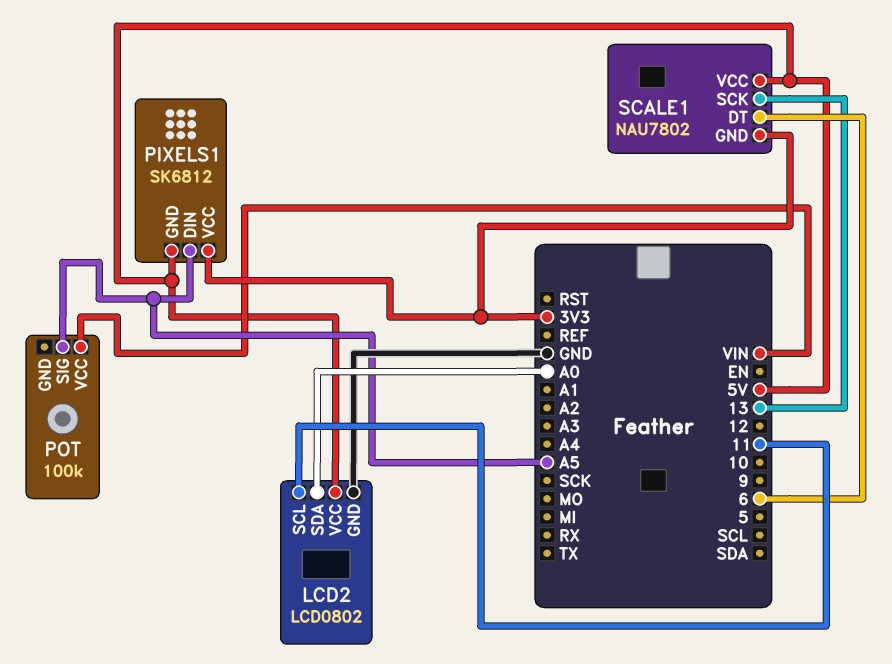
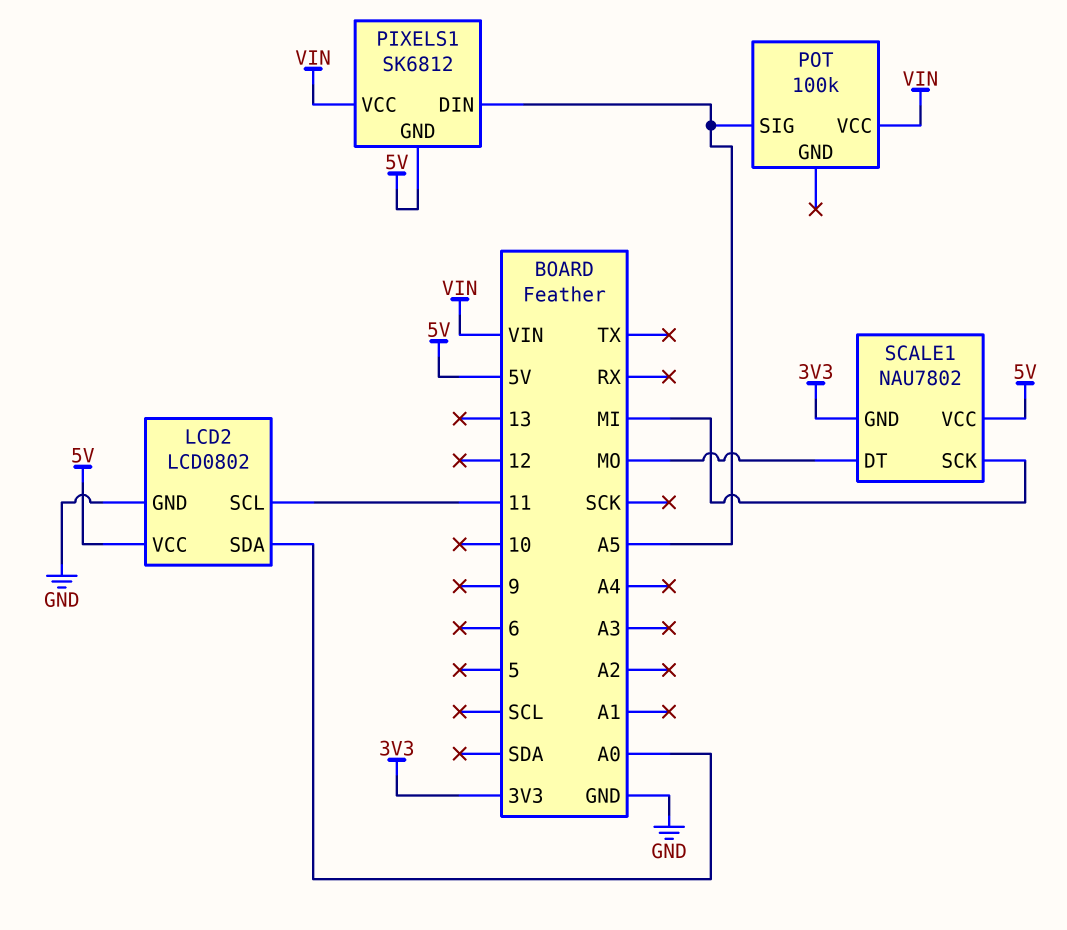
PIXELS1 pin VCC: 3V3 -> VIN
SCALE1 pin DT: 6 -> MO
SCALE1 pin SCK: 13 -> MI

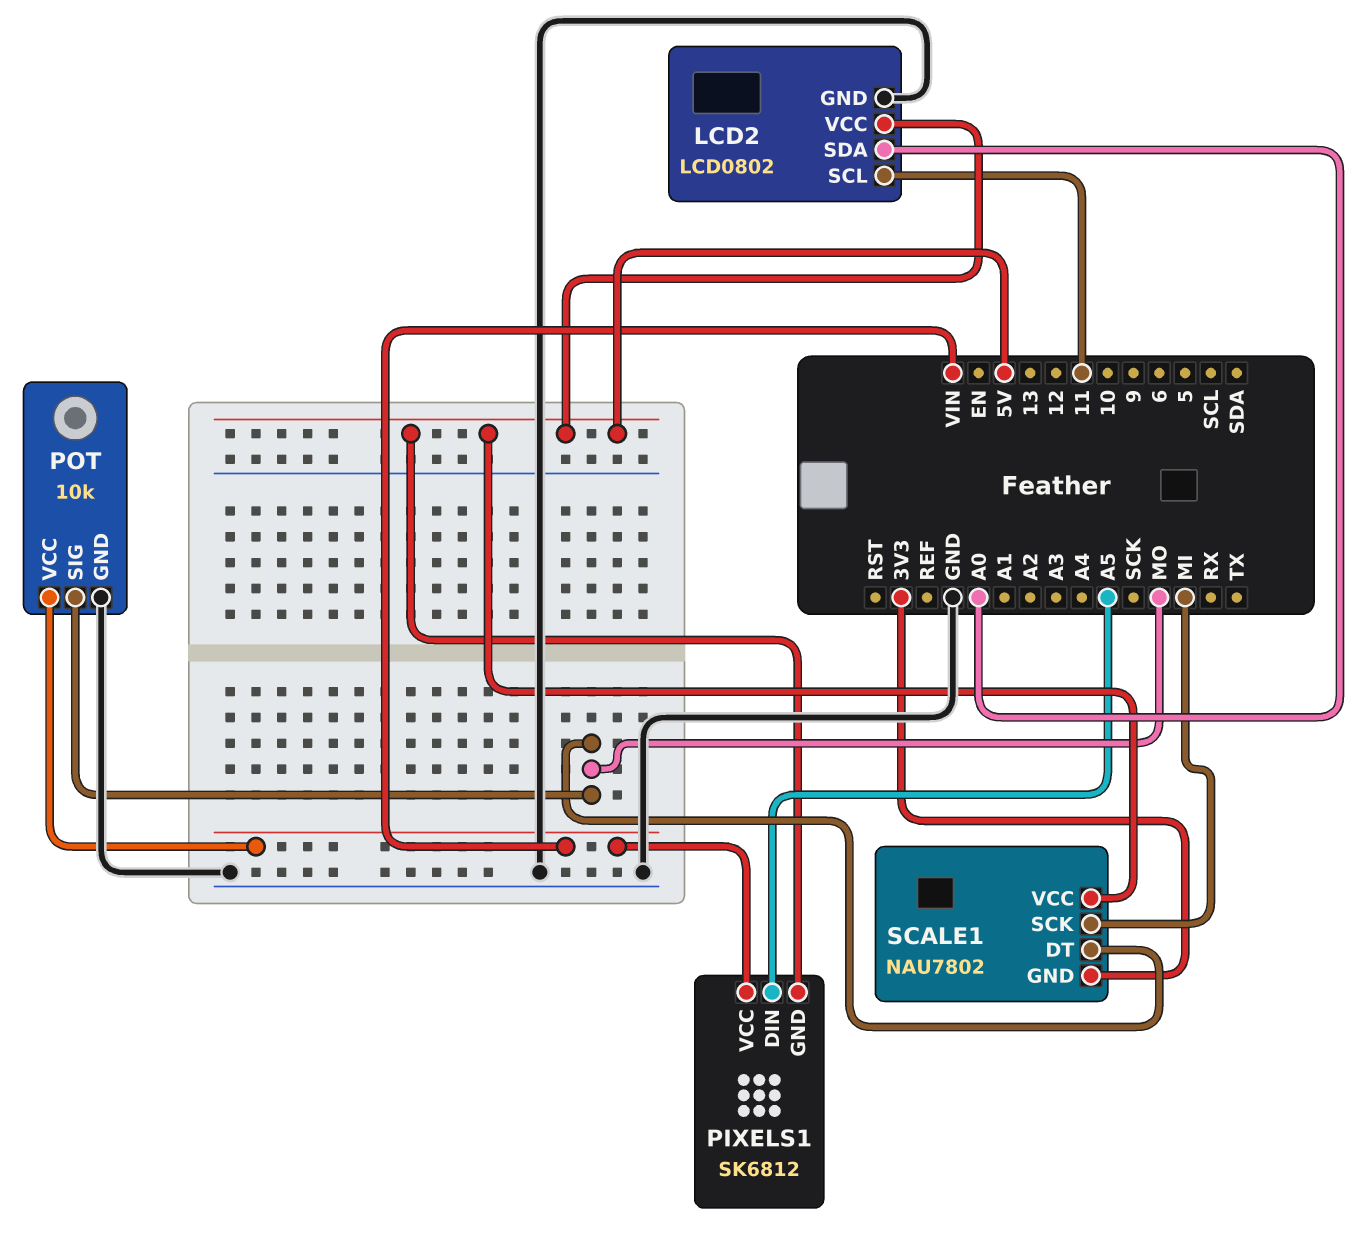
POT: 100k -> 10k
POT pin GND: none -> GND
POT pin SIG: A5 -> MO

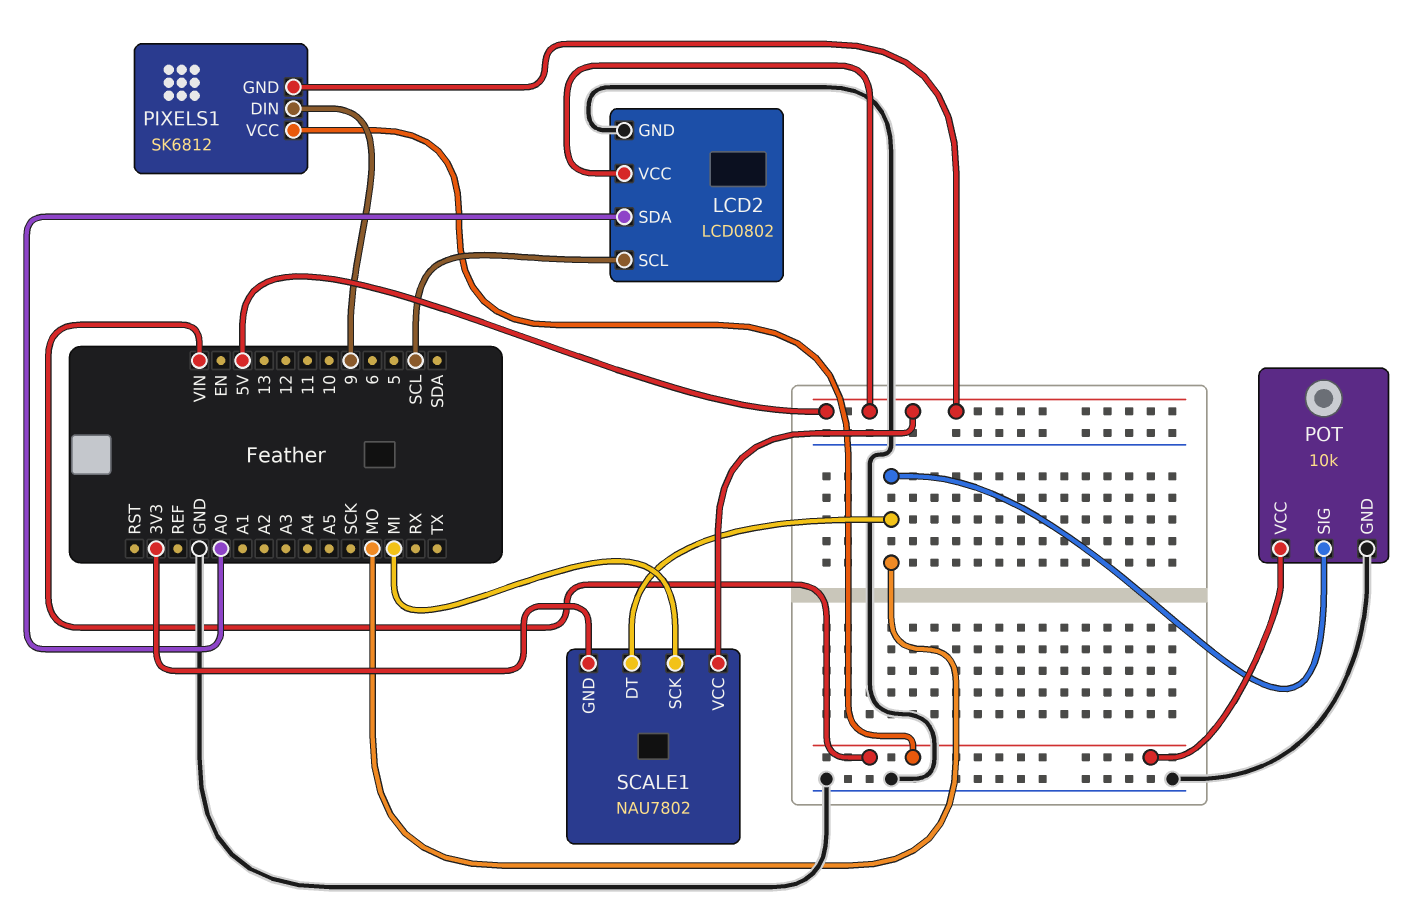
LCD2 pin SCL: 11 -> SCL
PIXELS1 pin DIN: A5 -> 9

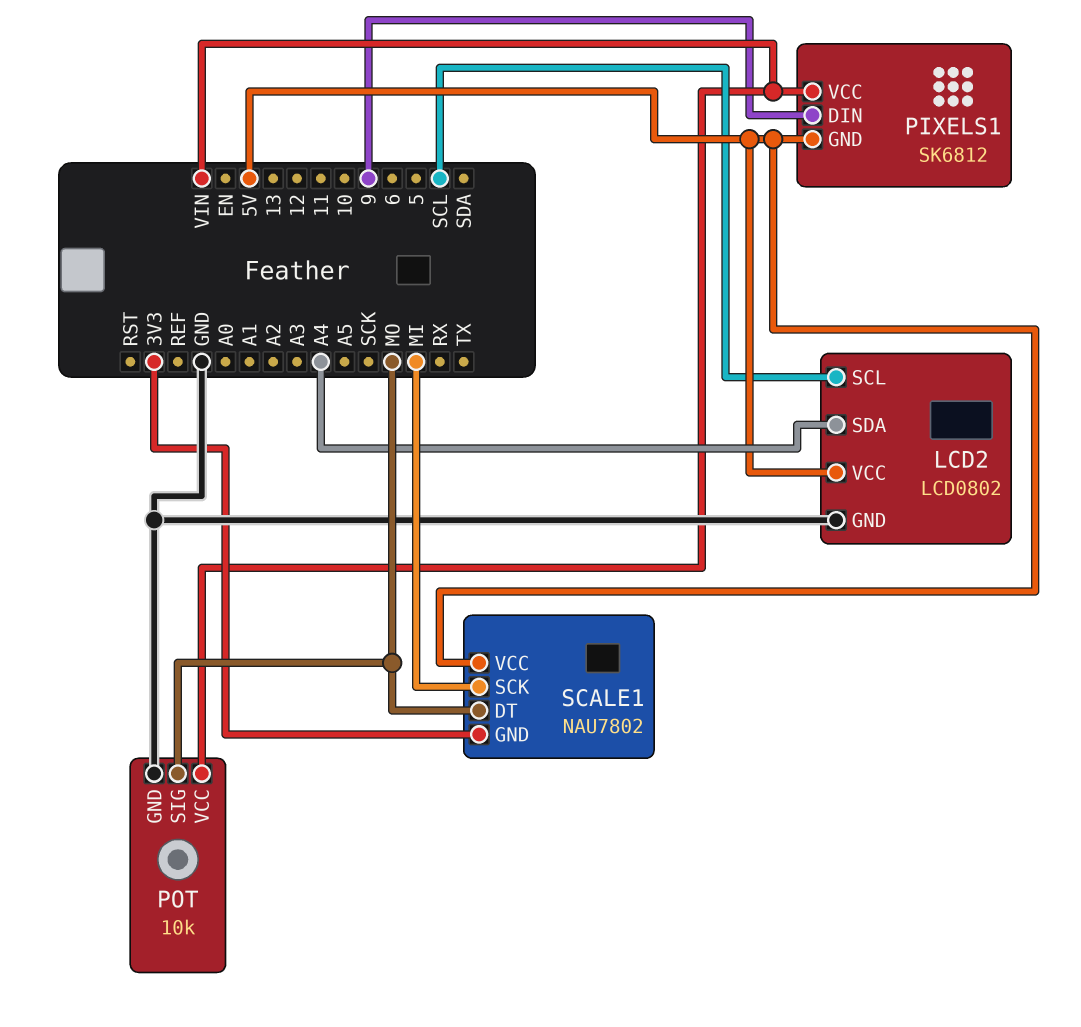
LCD2 pin SDA: A0 -> A4

